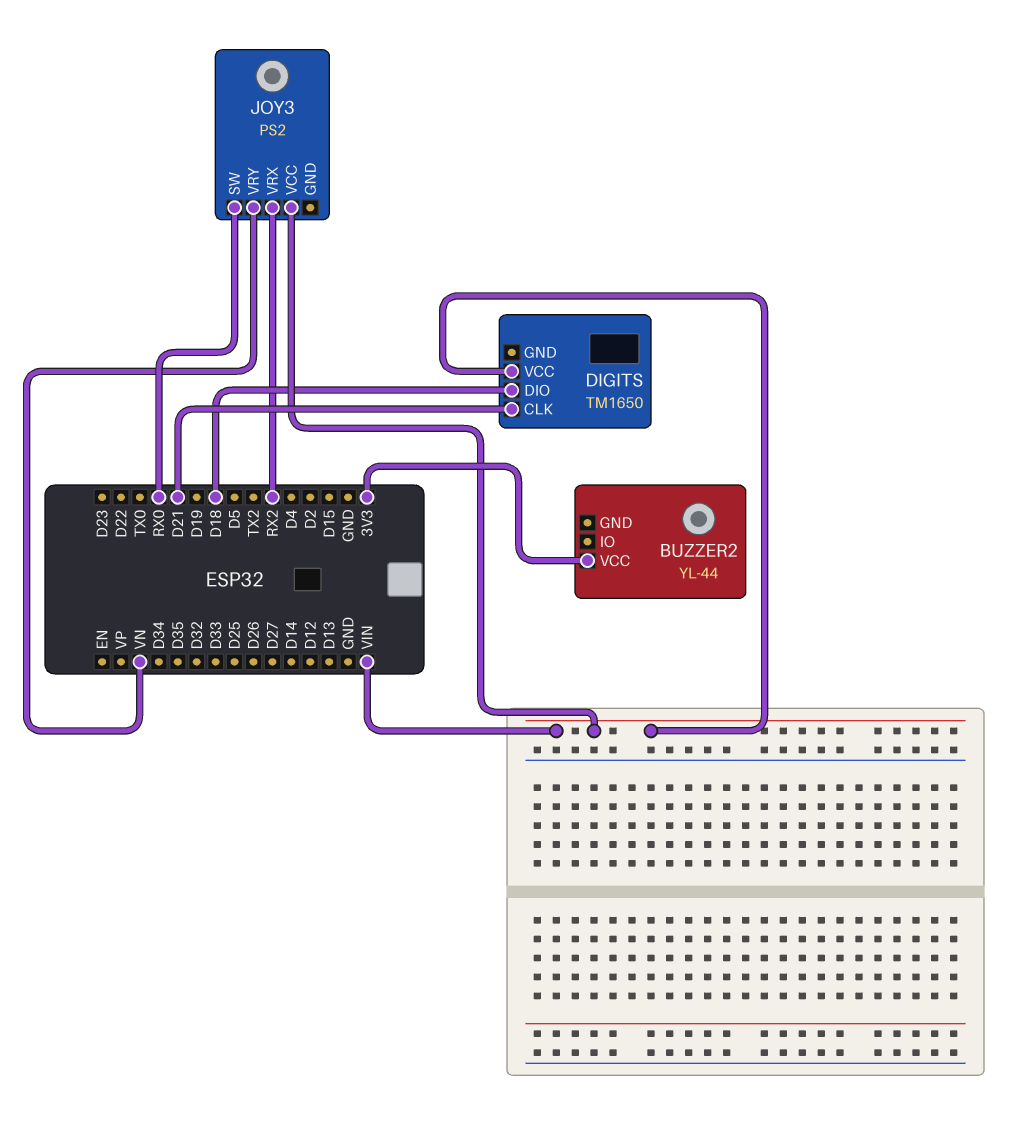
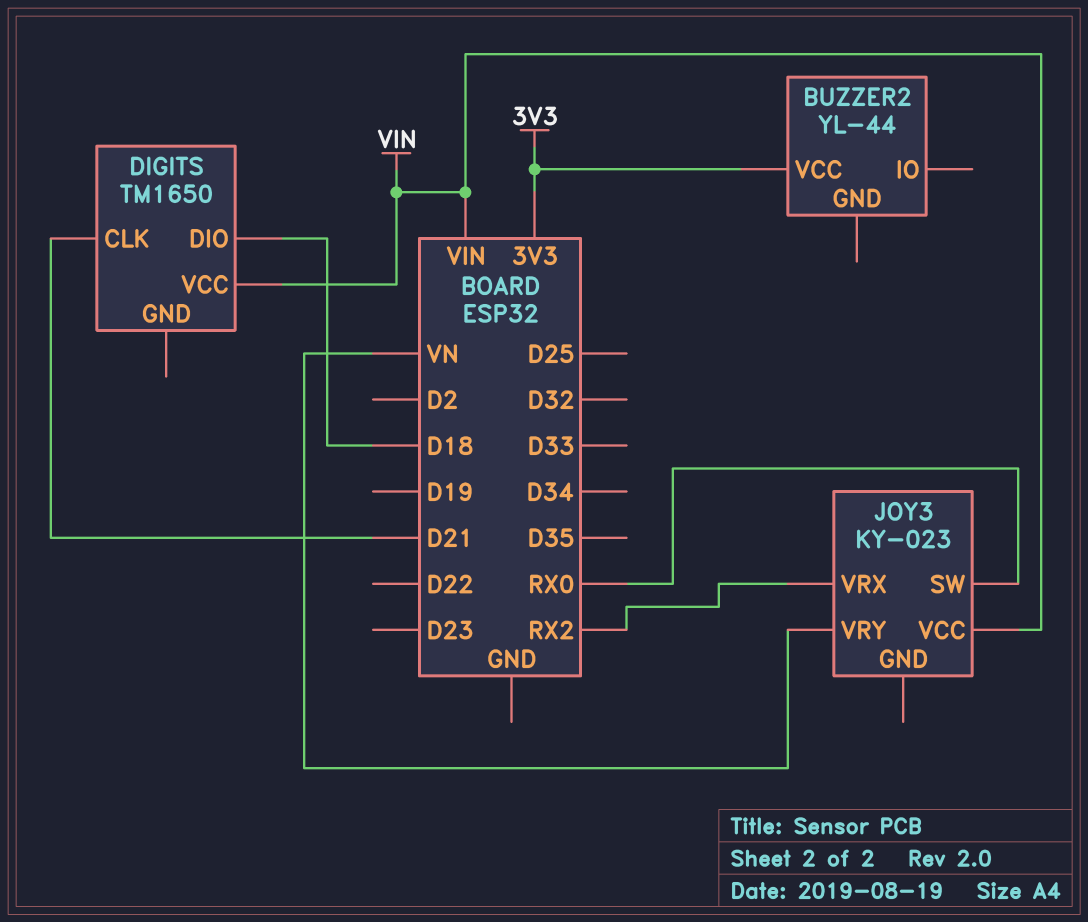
JOY3: PS2 -> KY-023

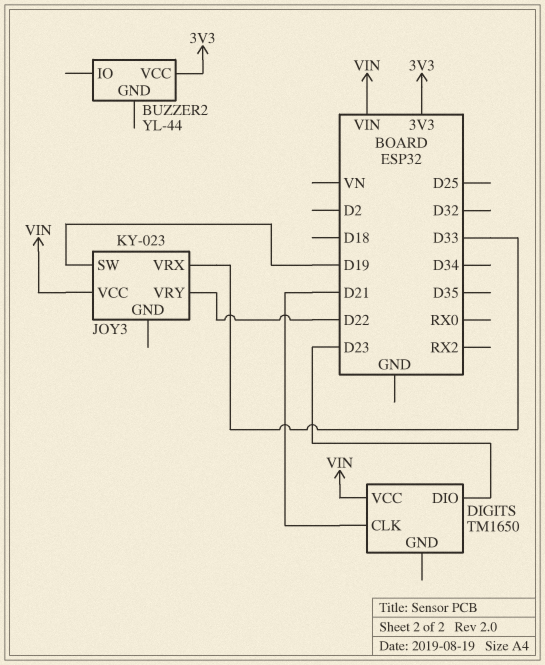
DIGITS pin DIO: D18 -> D23
JOY3 pin SW: RX0 -> D19
JOY3 pin VRX: RX2 -> D33
JOY3 pin VRY: VN -> D22

